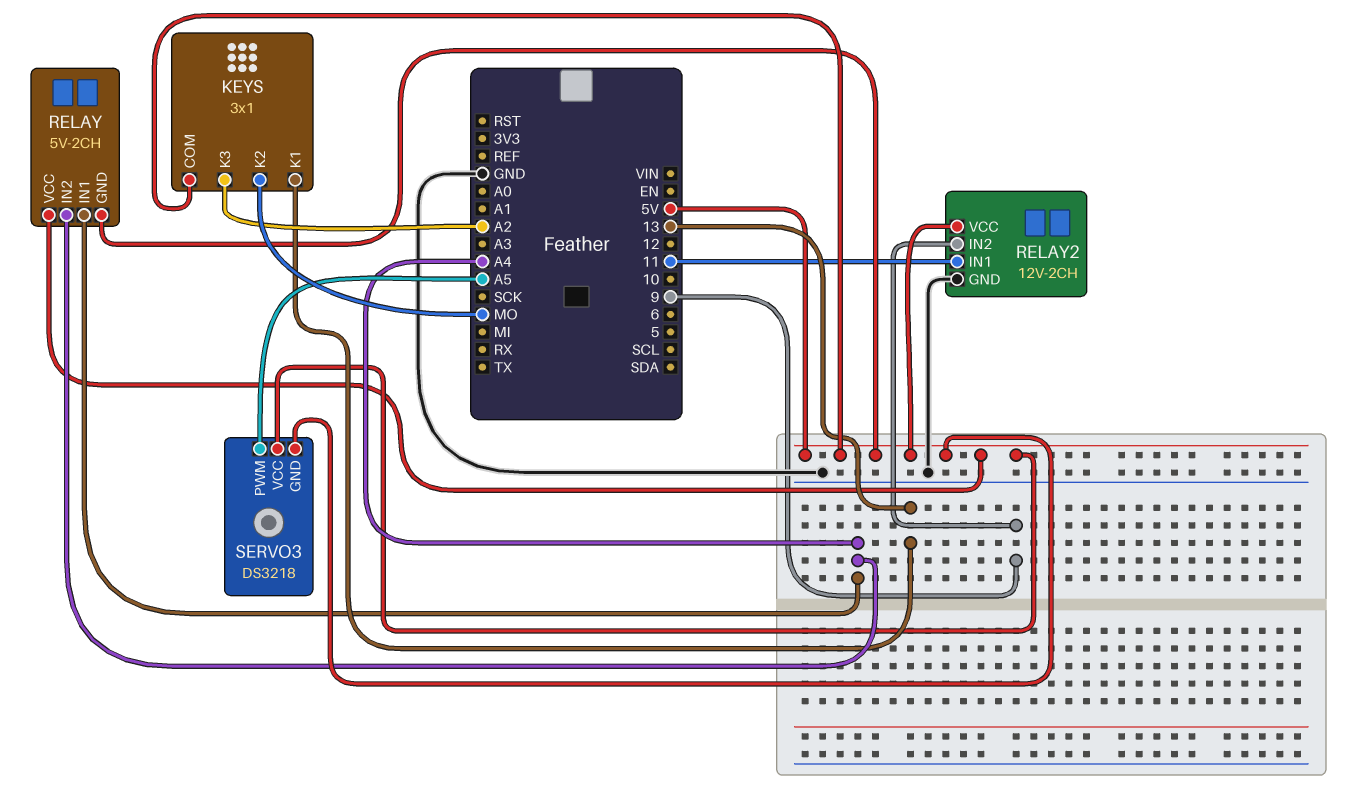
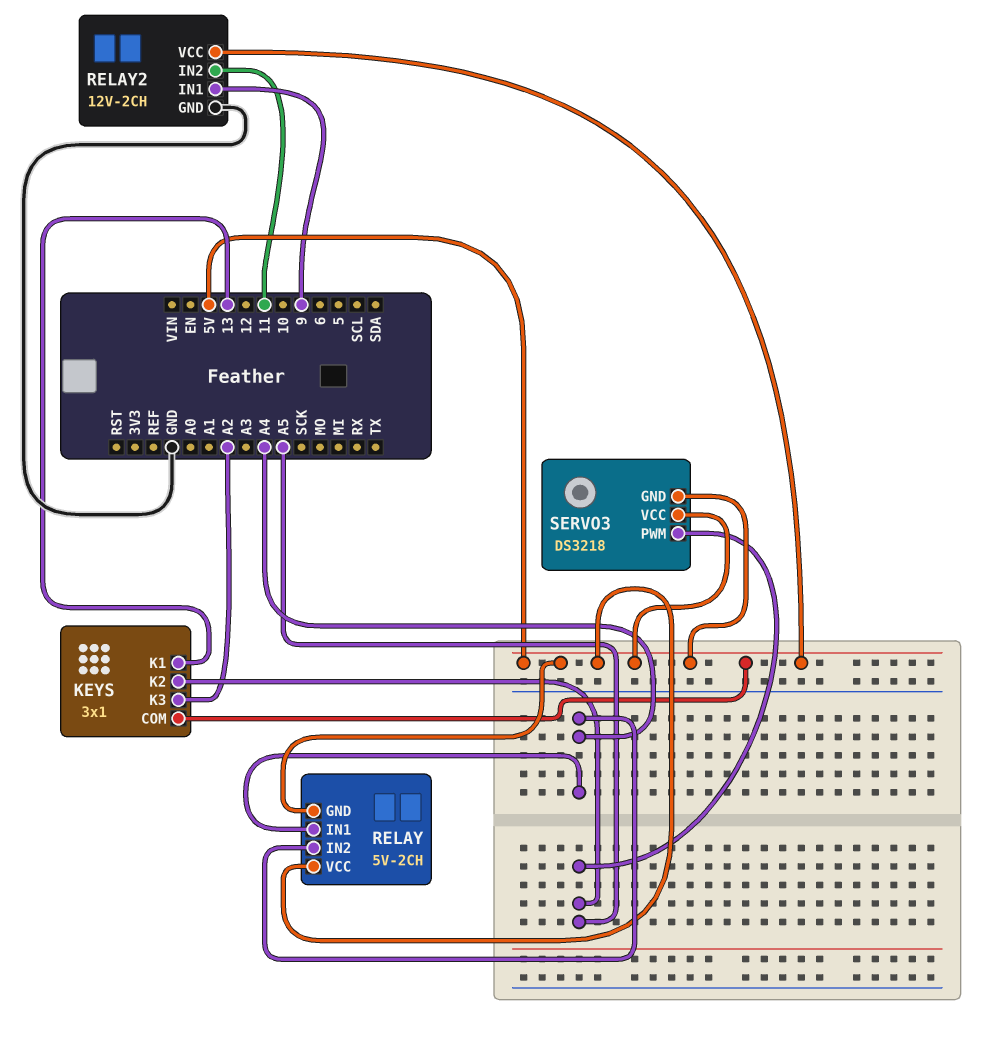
KEYS pin K2: MO -> A5
RELAY2 pin IN1: 11 -> 9
RELAY2 pin IN2: 9 -> 11

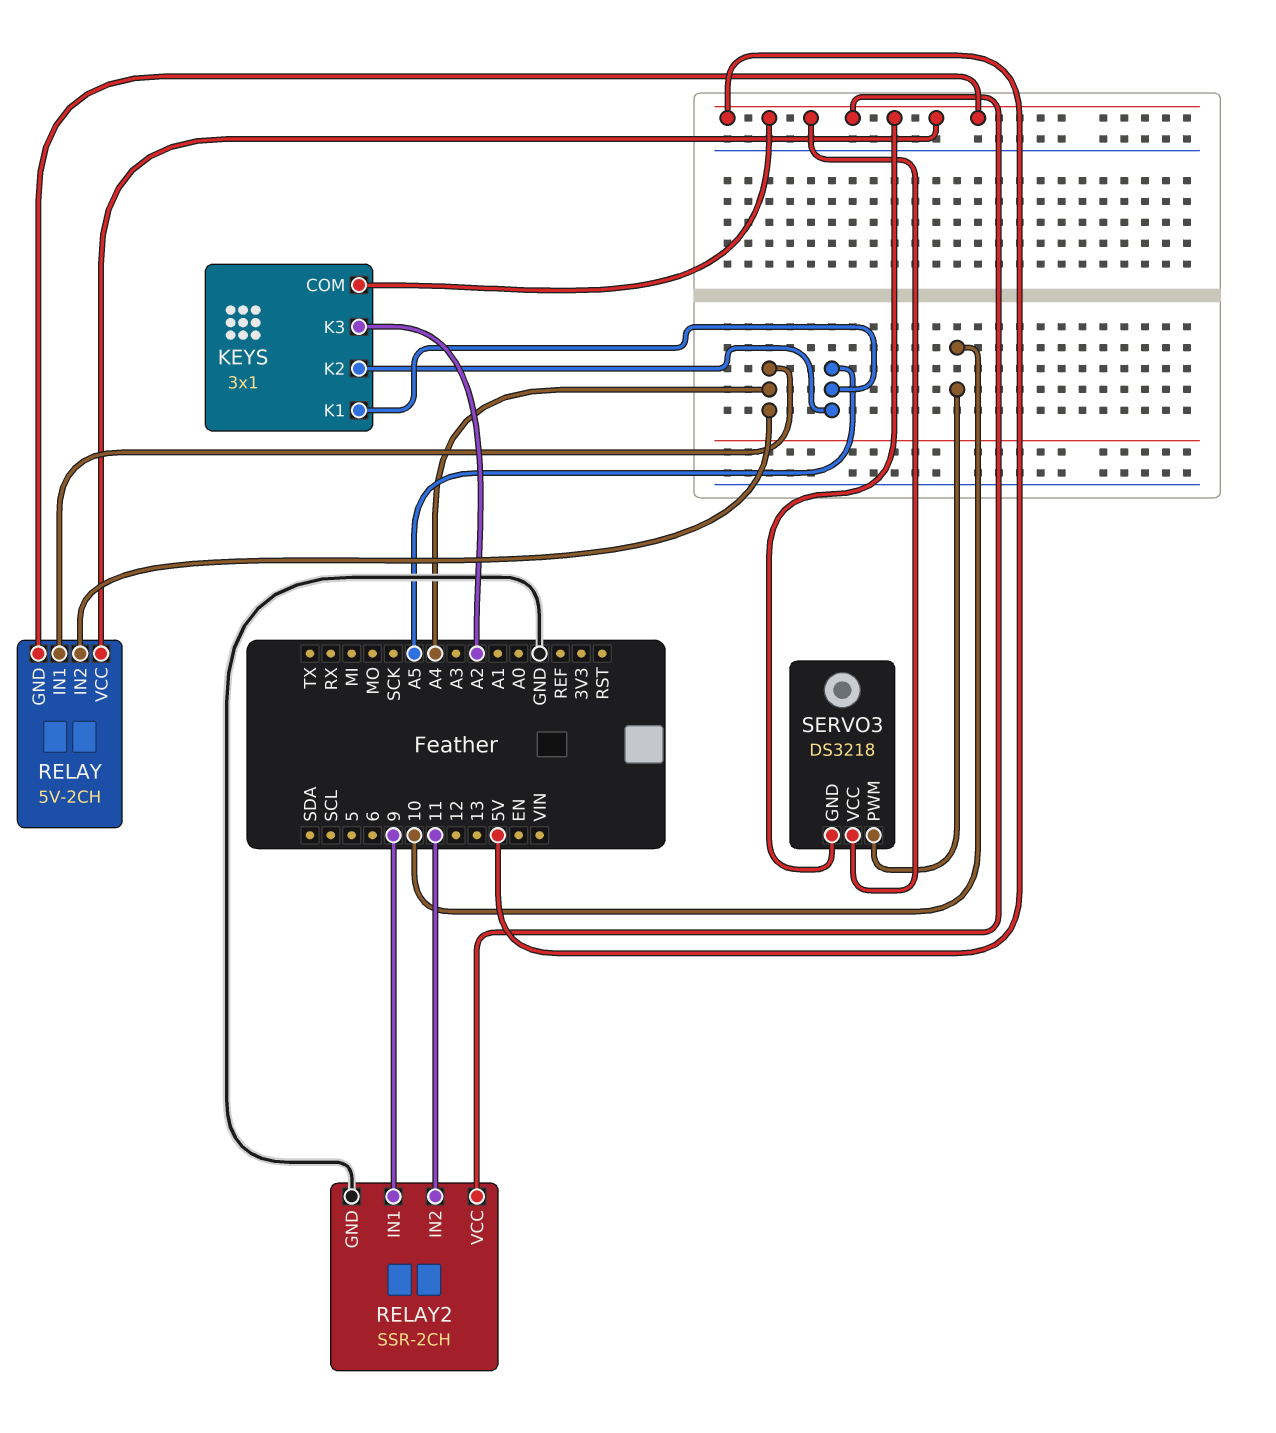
KEYS pin K1: 13 -> A5
RELAY2: 12V-2CH -> SSR-2CH
SERVO3 pin PWM: A5 -> 10

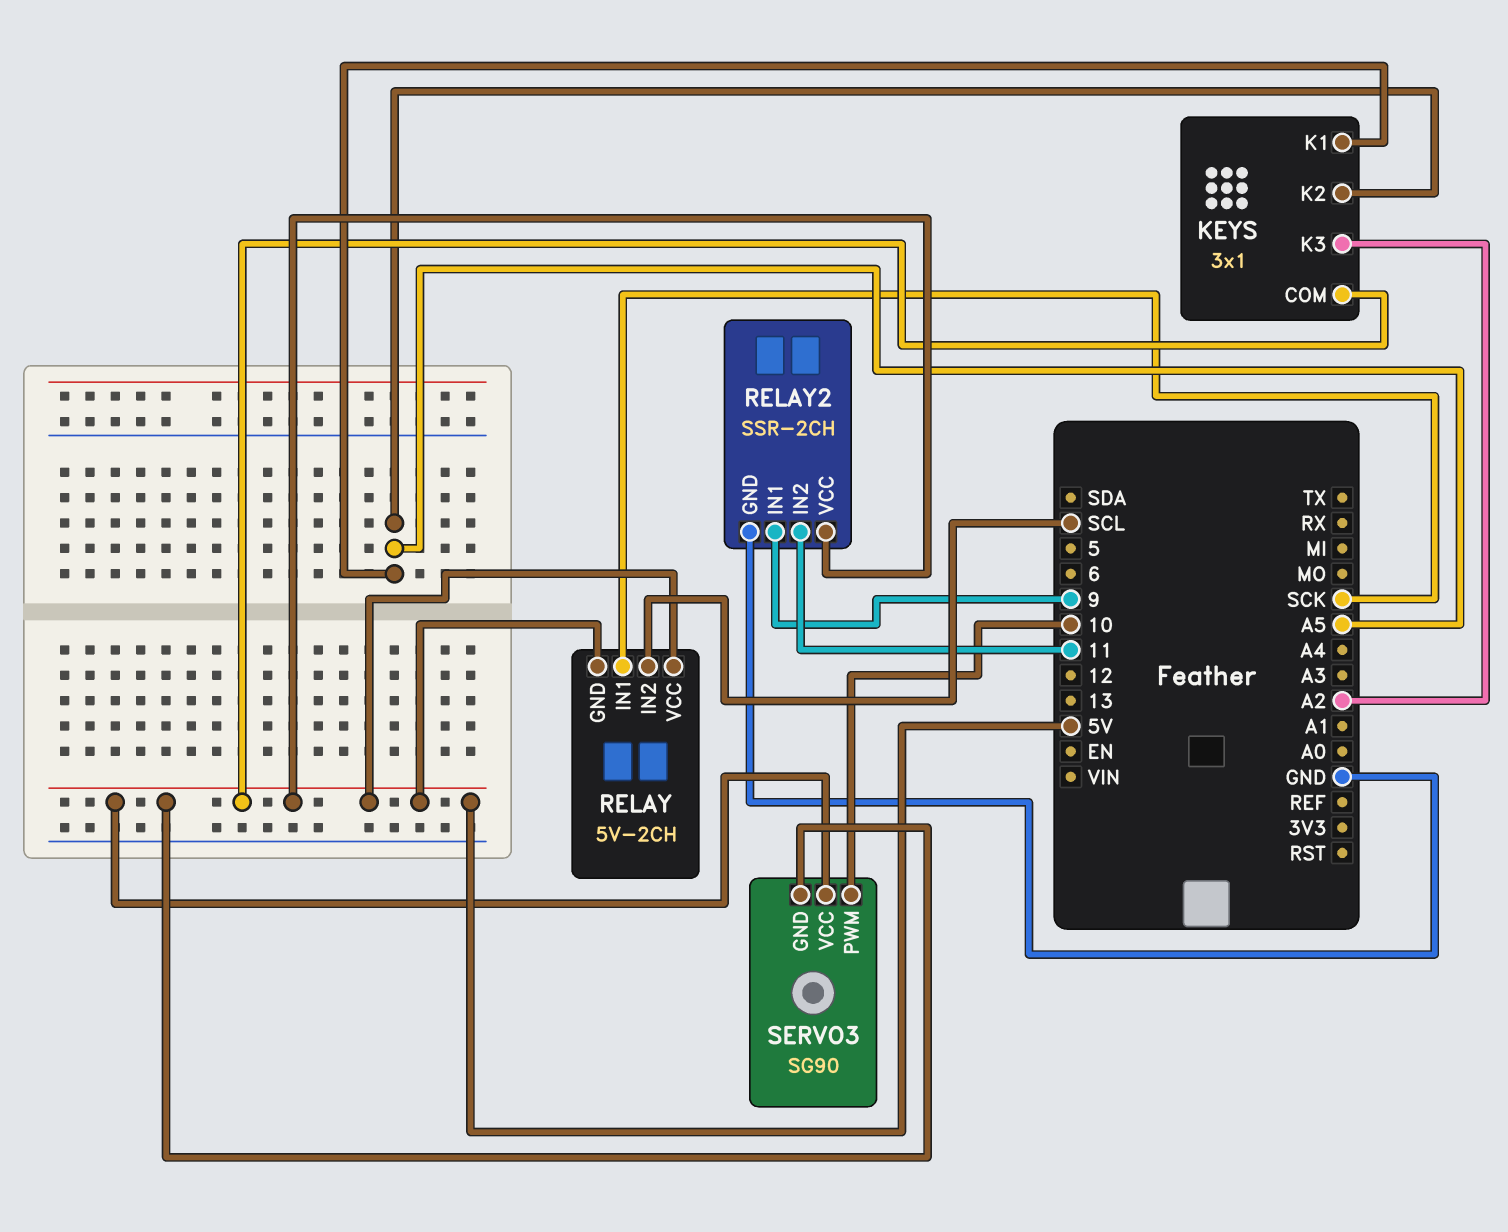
RELAY pin IN1: A4 -> SCK
RELAY pin IN2: A4 -> SCL
SERVO3: DS3218 -> SG90

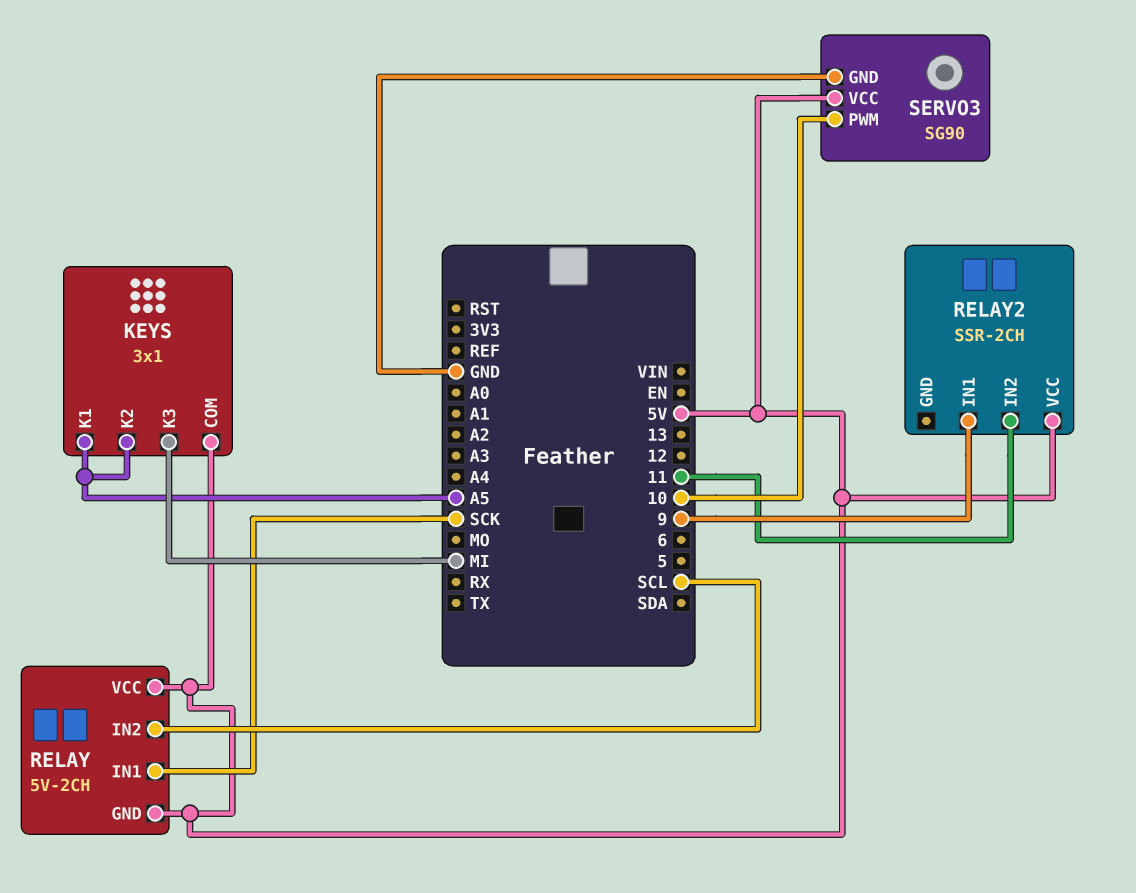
KEYS pin K3: A2 -> MI
RELAY2 pin GND: GND -> none
SERVO3 pin GND: 5V -> GND

